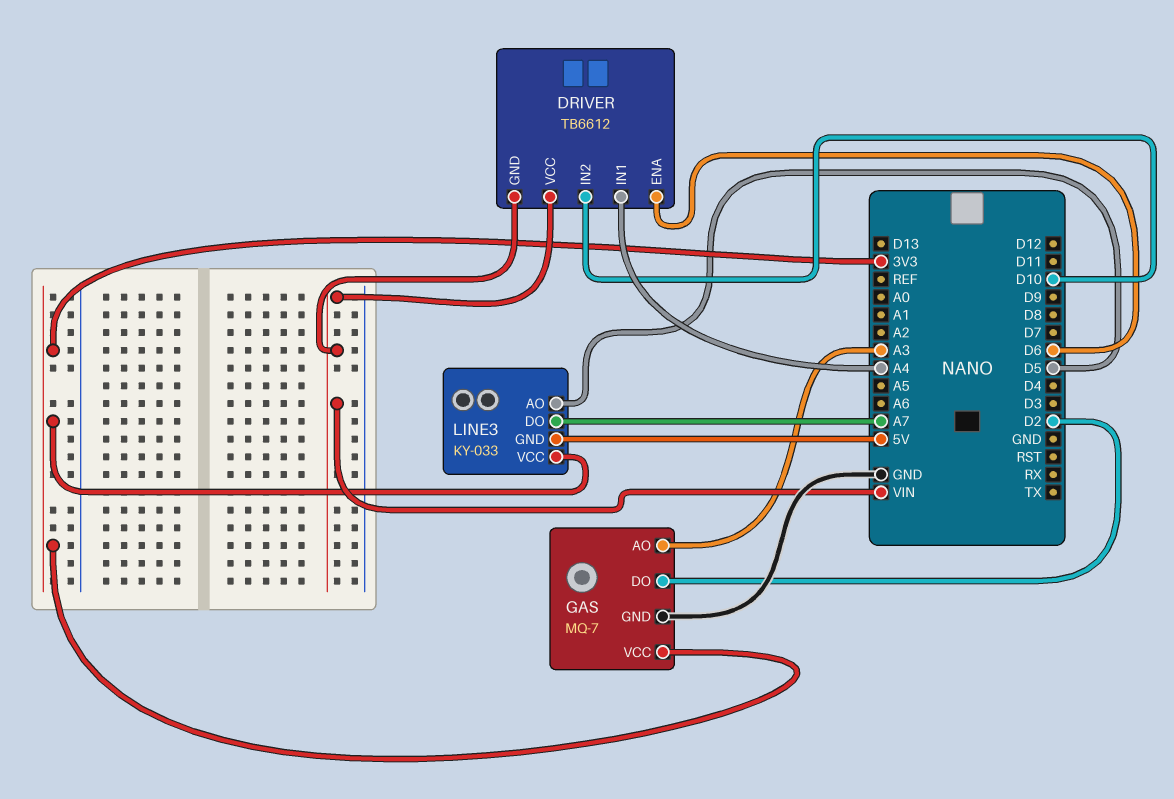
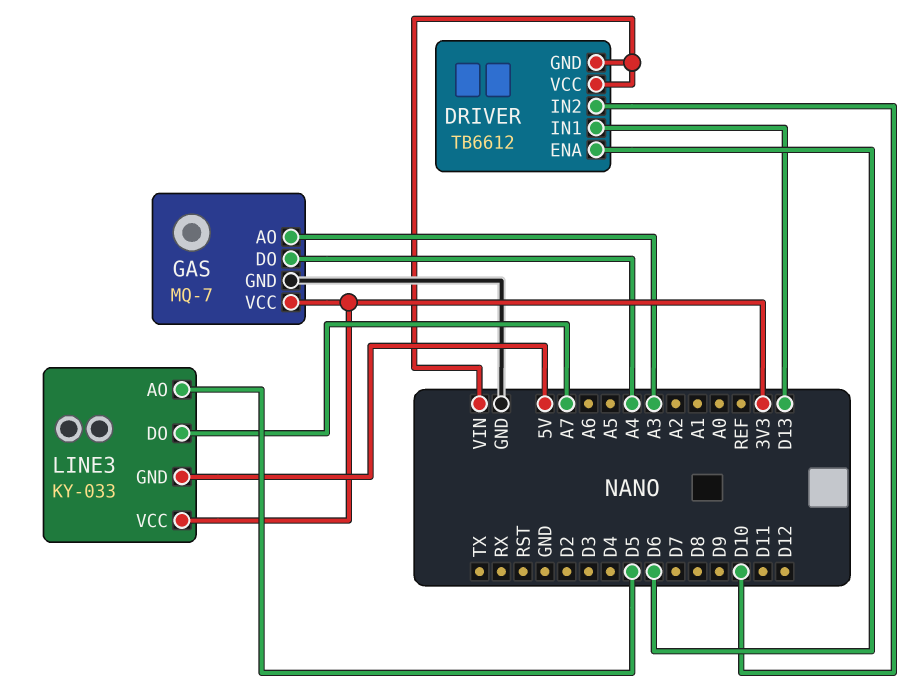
DRIVER pin IN1: A4 -> D13
GAS pin DO: D2 -> A4

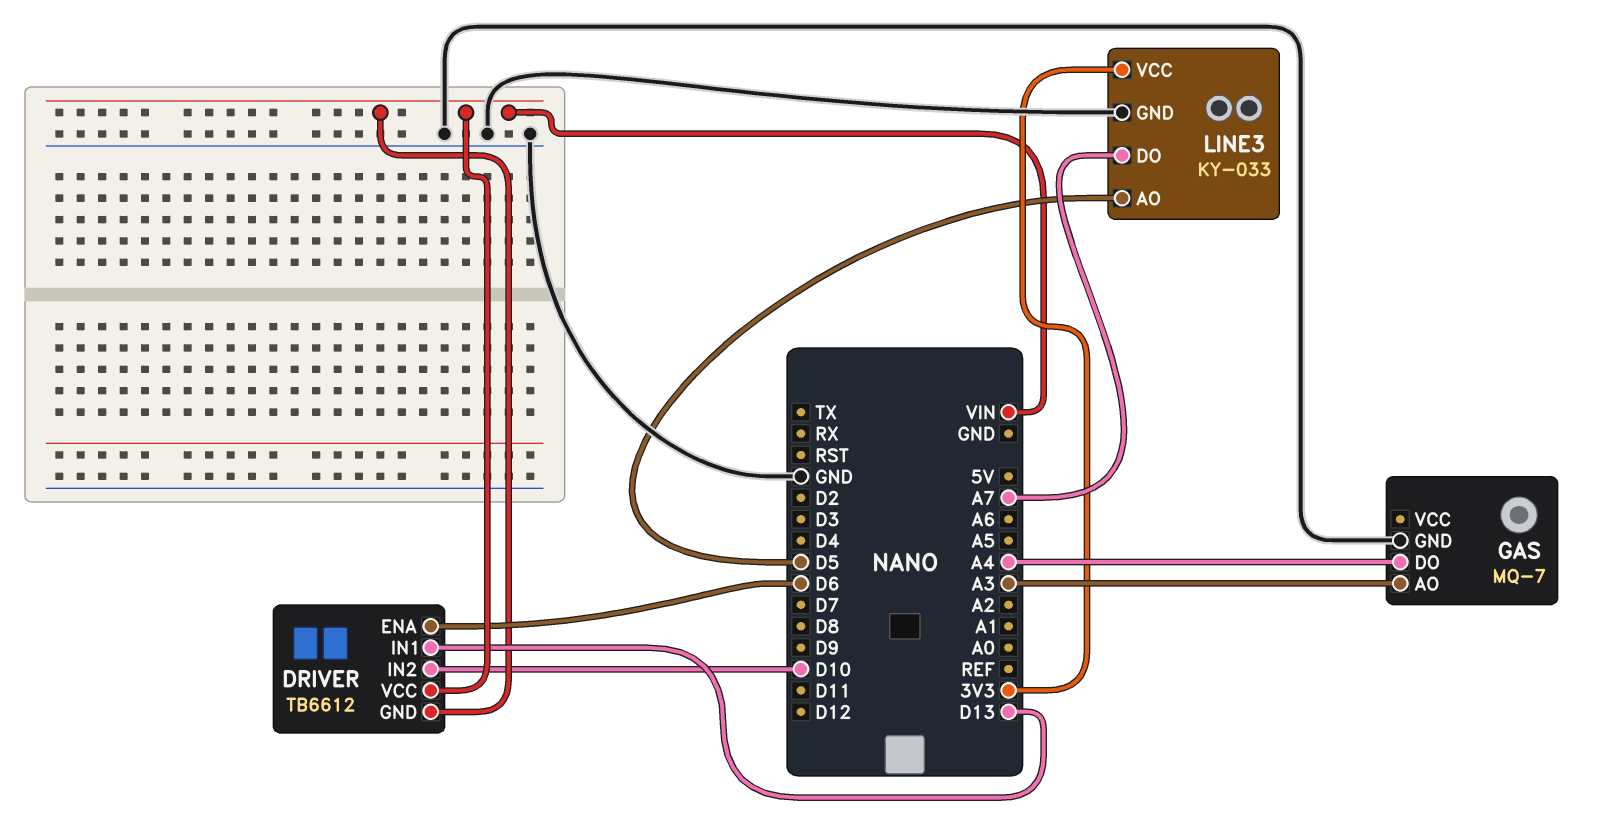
GAS pin VCC: 3V3 -> none
LINE3 pin GND: 5V -> GND

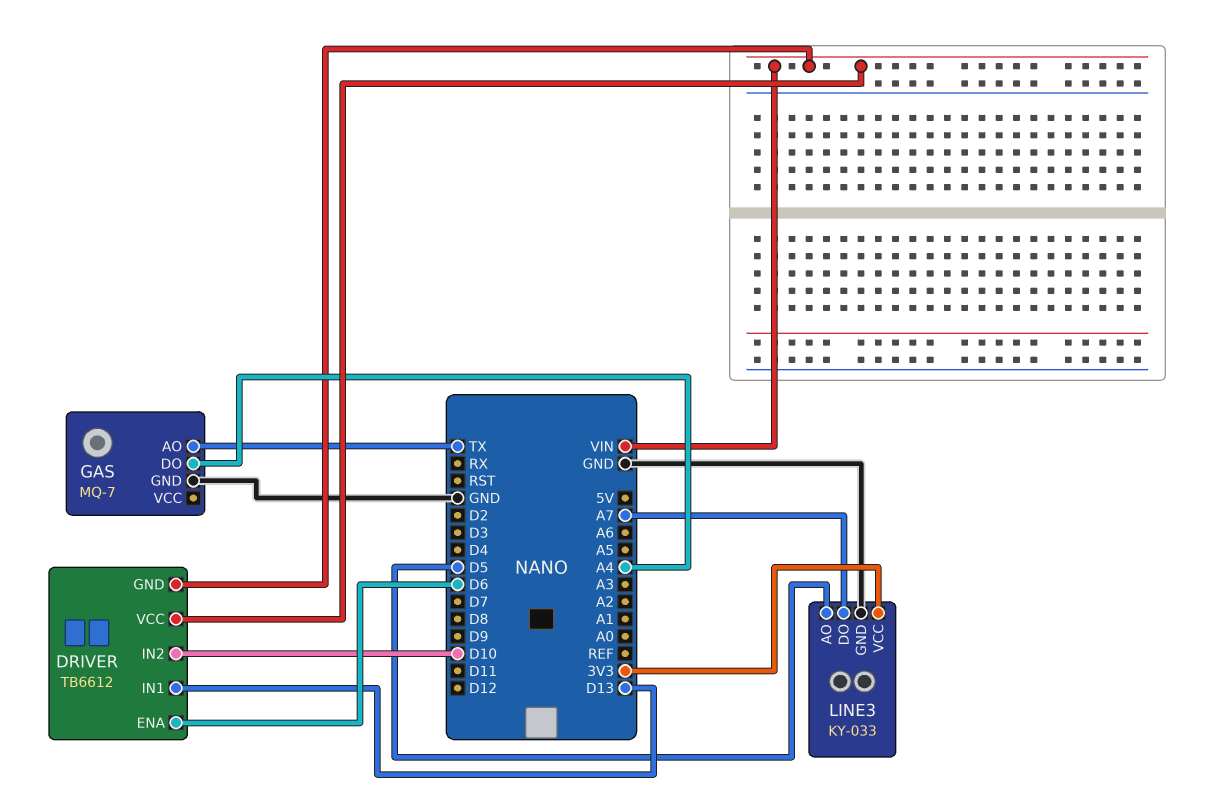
GAS pin AO: A3 -> TX

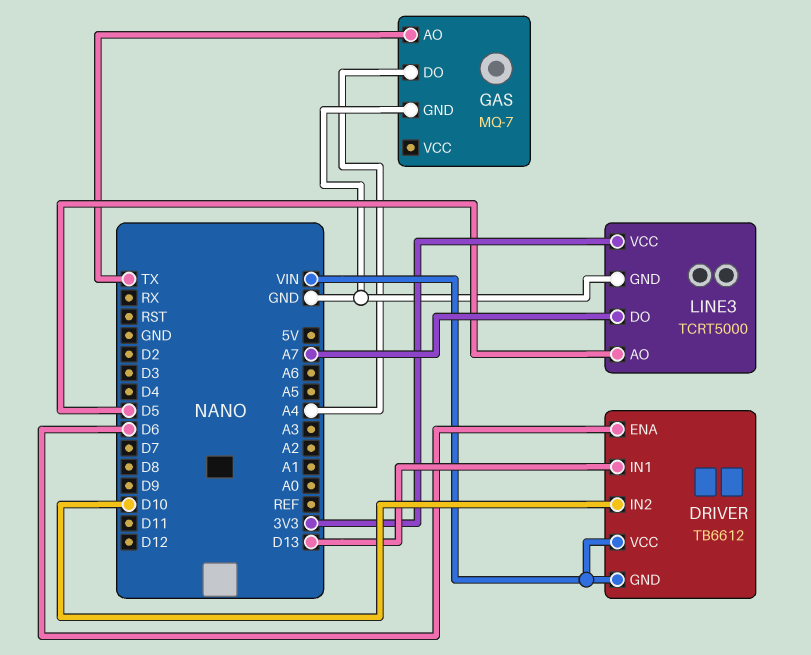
LINE3: KY-033 -> TCRT5000

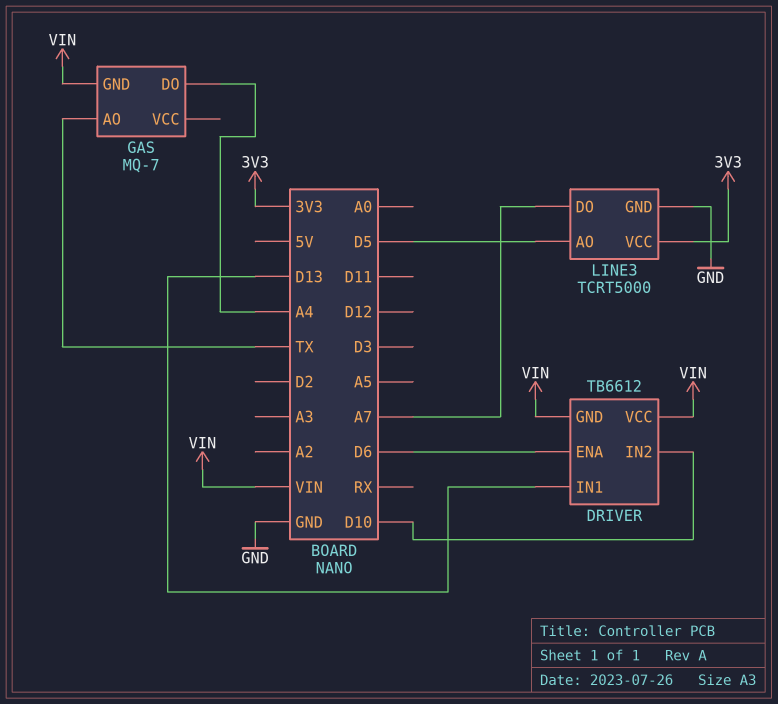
GAS pin GND: GND -> VIN

